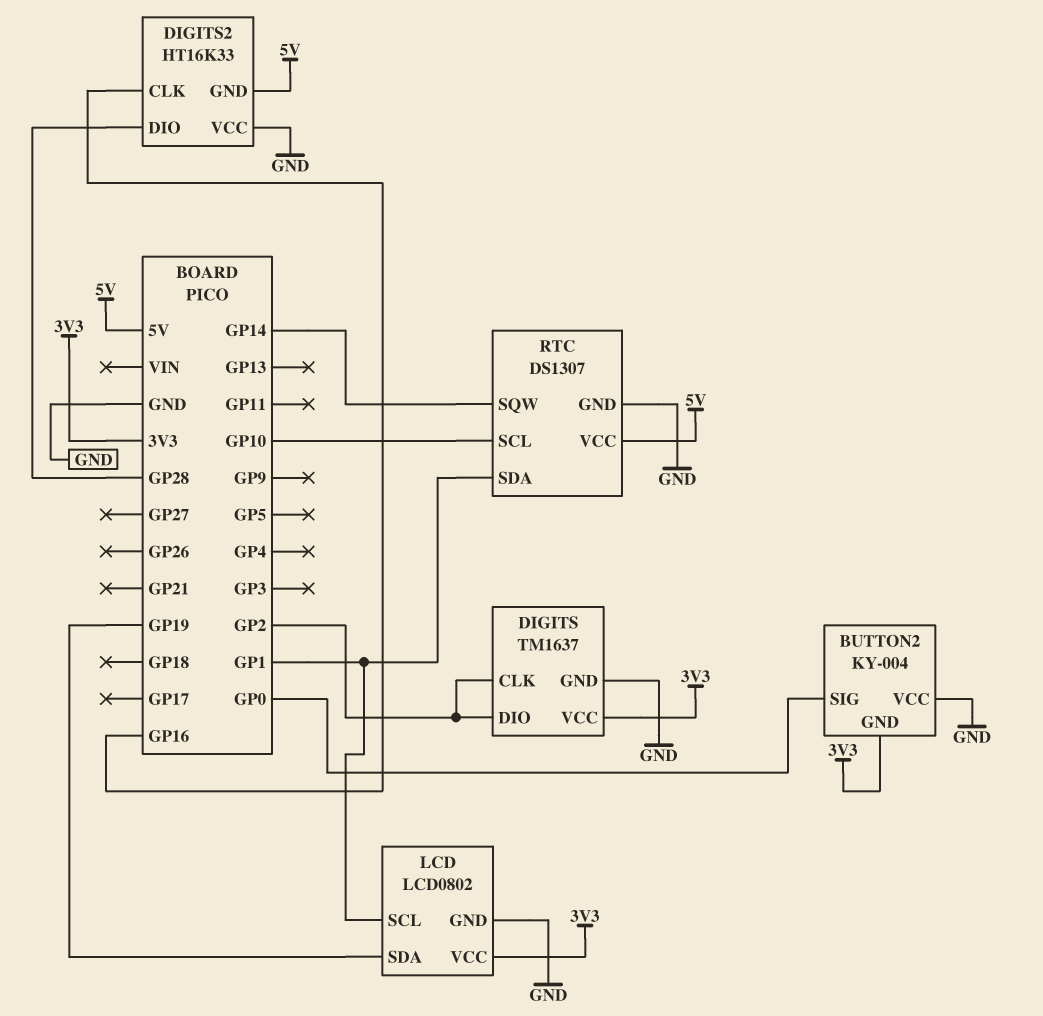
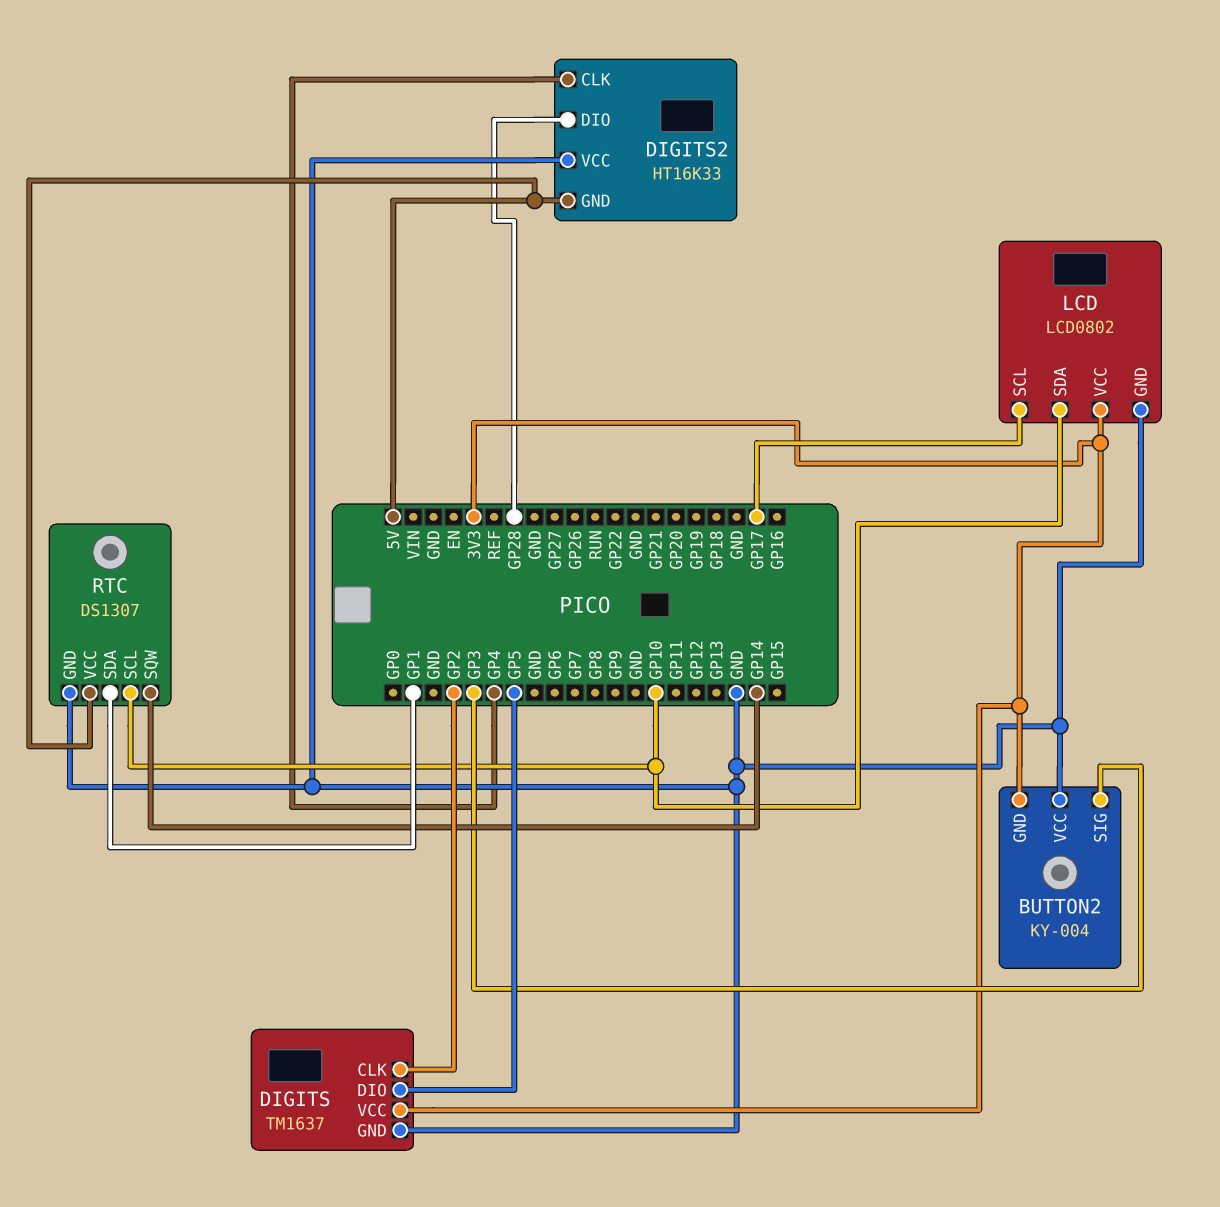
BUTTON2 pin SIG: GP0 -> GP3
DIGITS pin DIO: GP2 -> GP5
DIGITS2 pin CLK: GP16 -> GP4
LCD pin SCL: GP1 -> GP17
LCD pin SDA: GP19 -> GP10

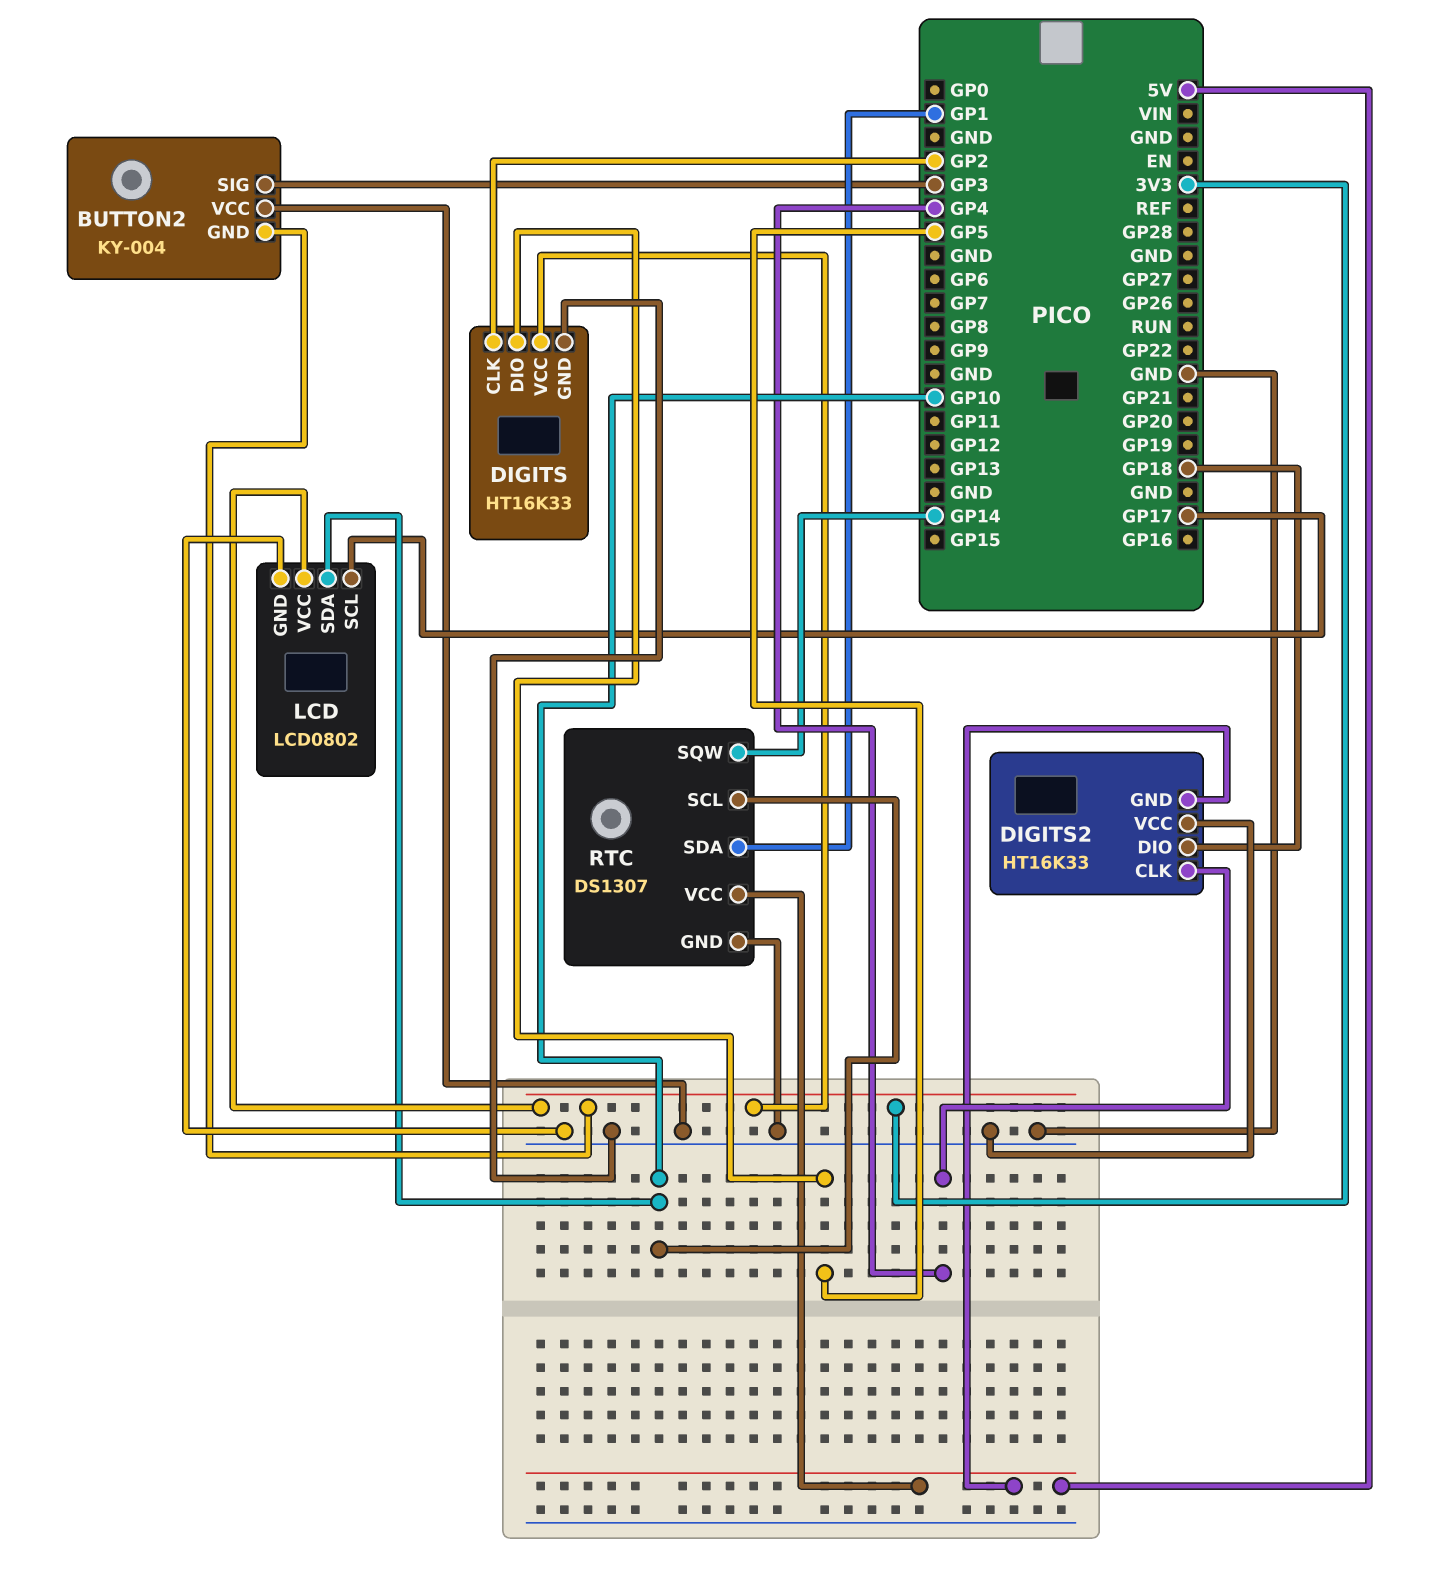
DIGITS: TM1637 -> HT16K33
DIGITS2 pin DIO: GP28 -> GP18

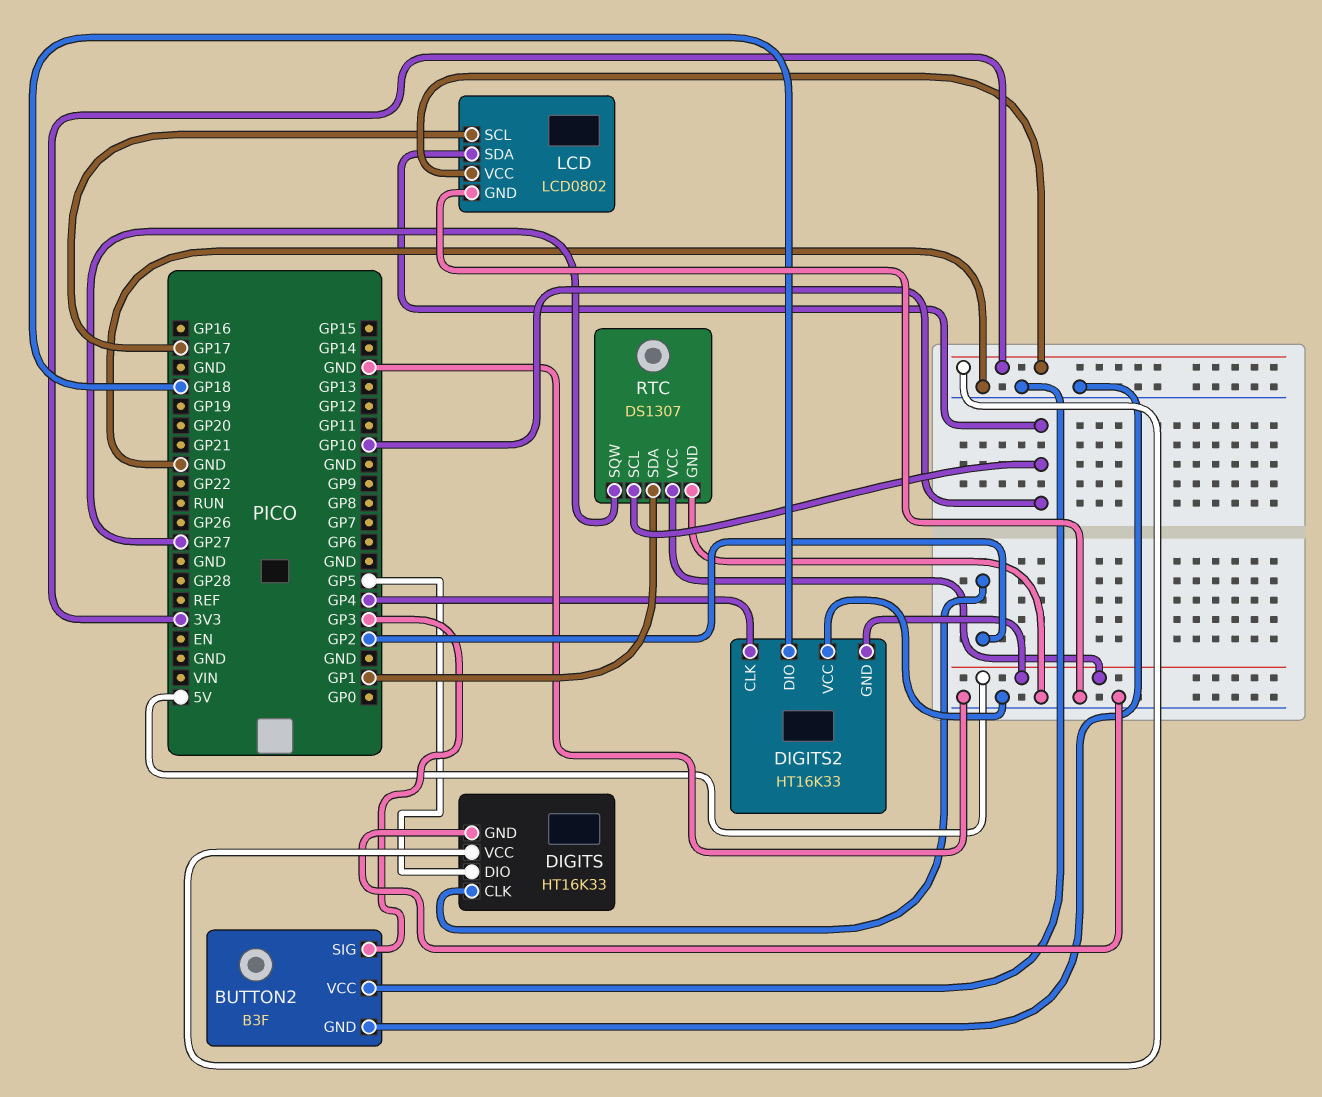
BUTTON2: KY-004 -> B3F
BUTTON2 pin GND: 3V3 -> GND
RTC pin SQW: GP14 -> GP27

